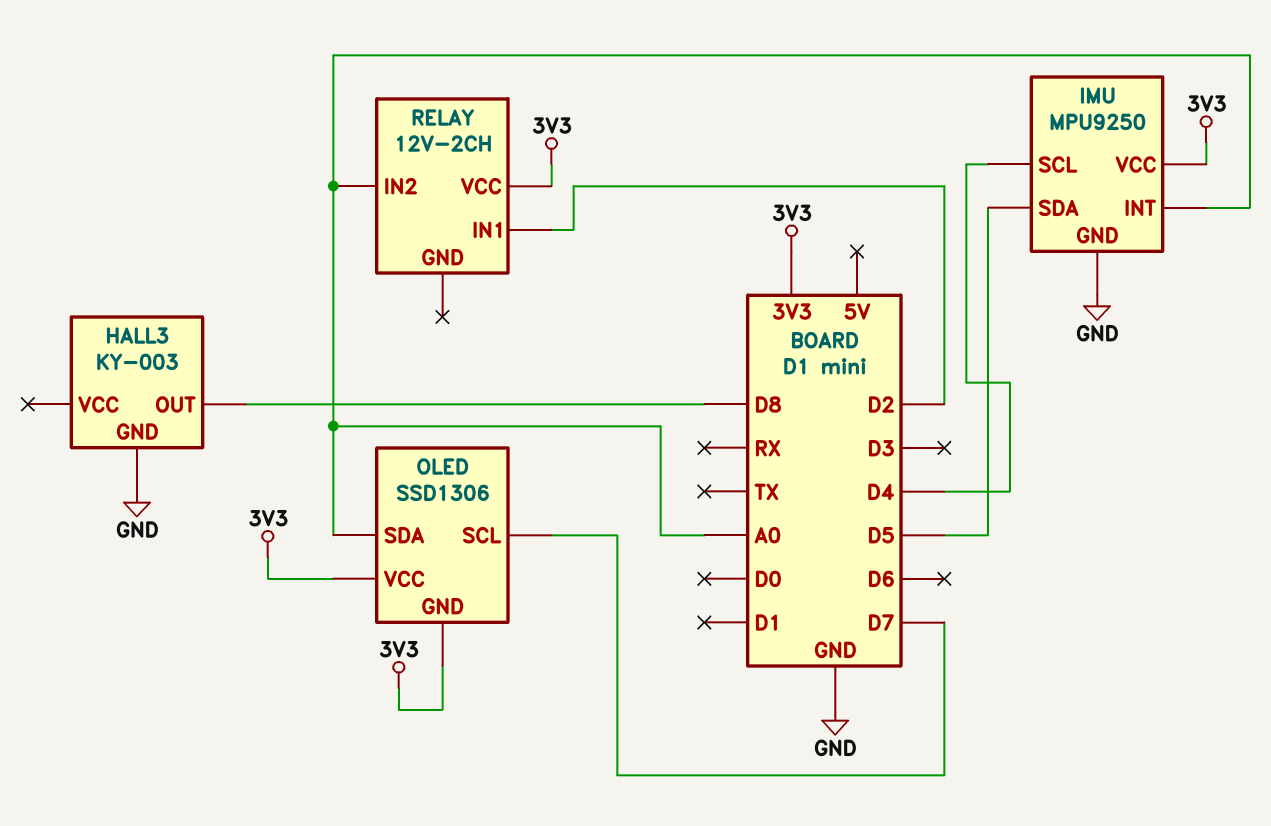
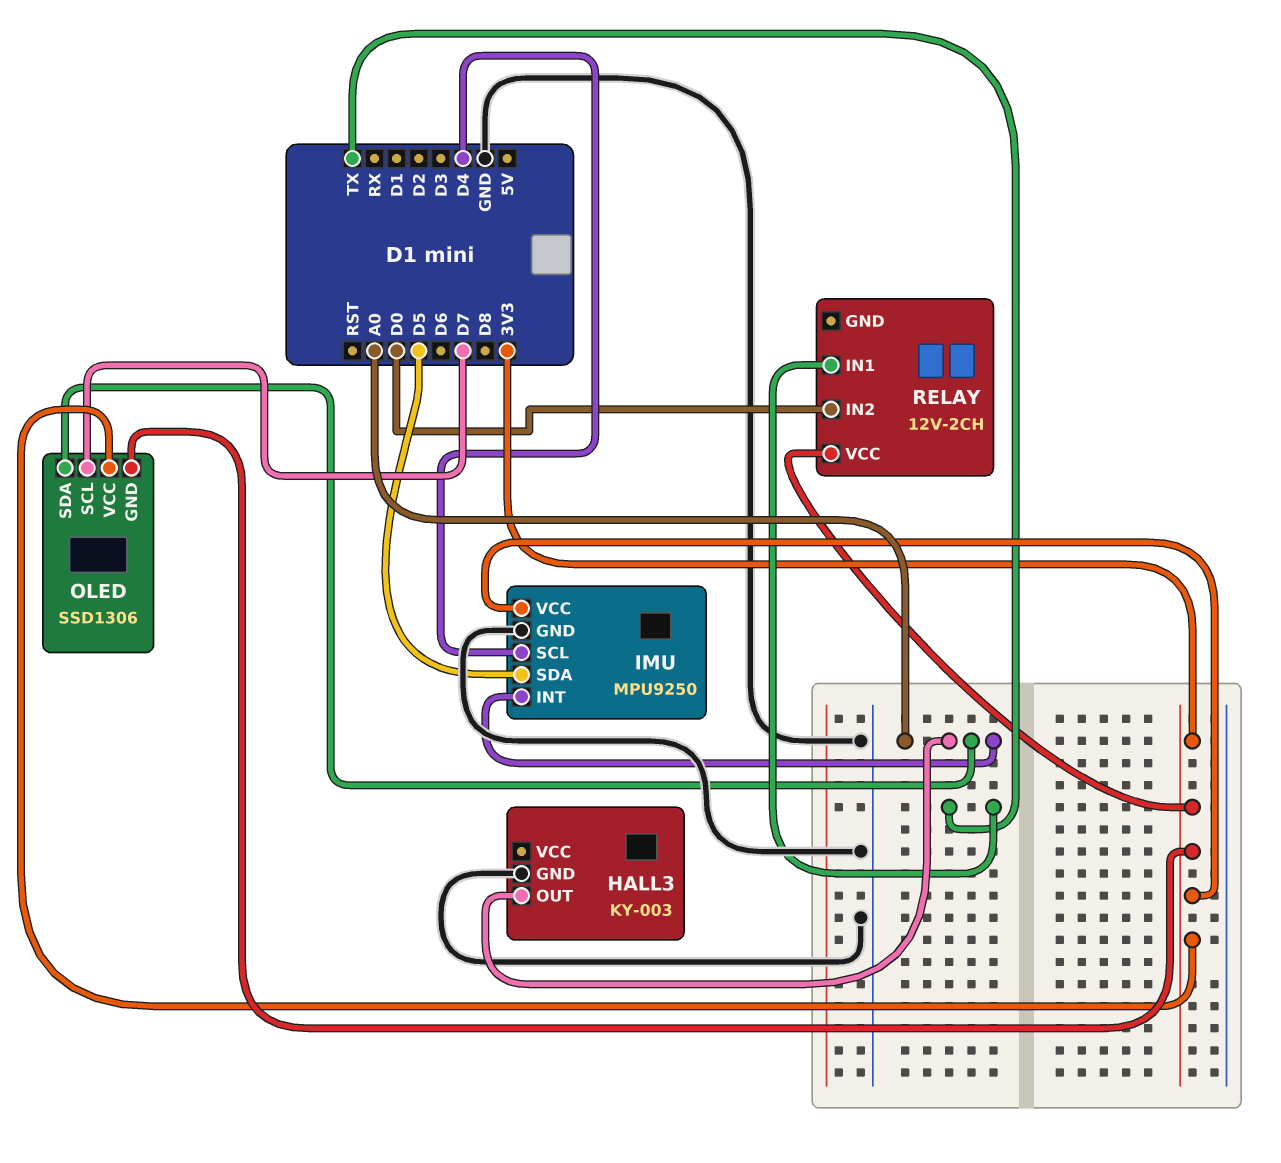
HALL3 pin OUT: D8 -> A0
RELAY pin IN1: D2 -> TX
RELAY pin IN2: A0 -> D0

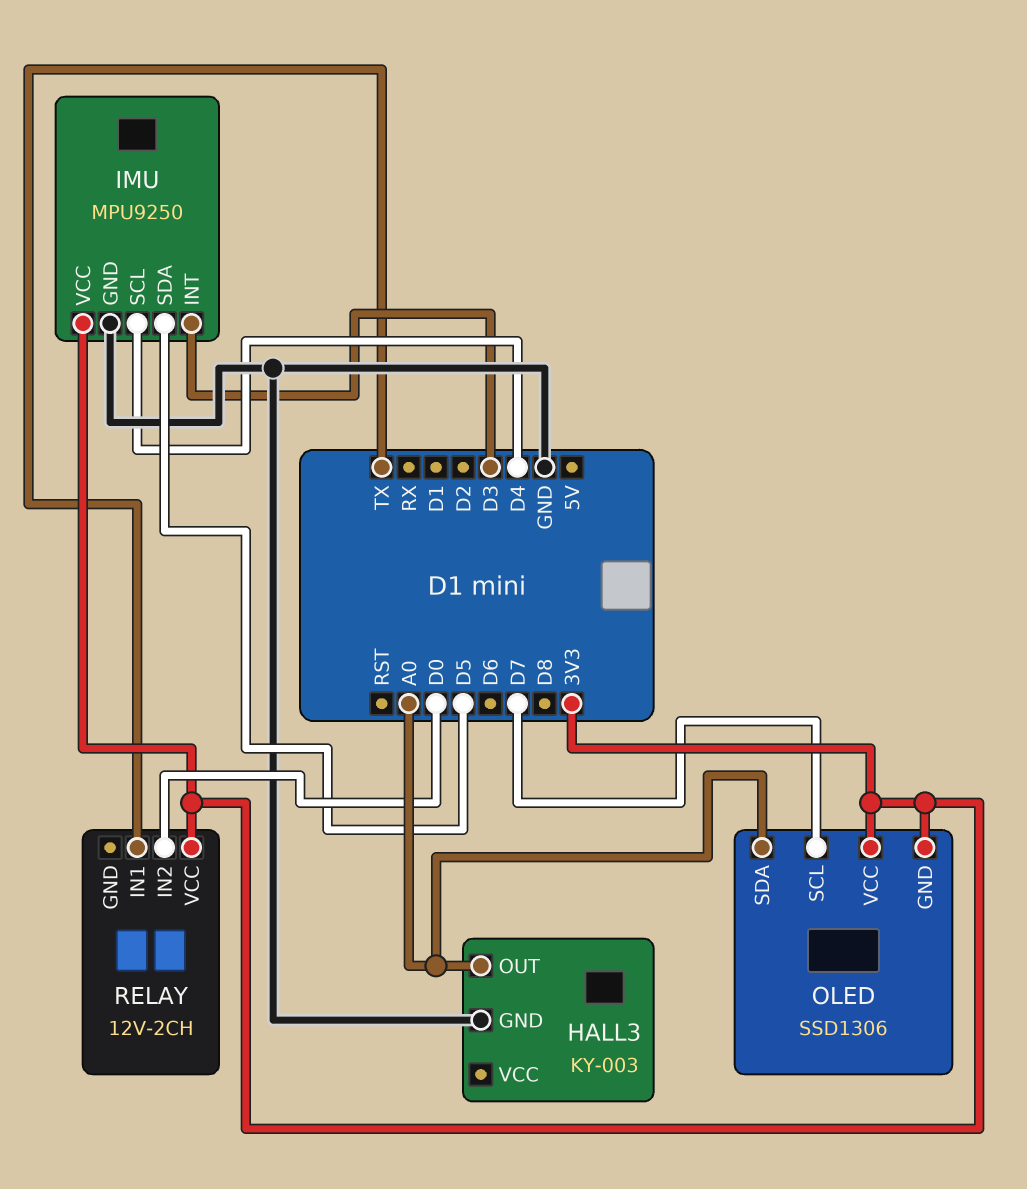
IMU pin INT: A0 -> D3

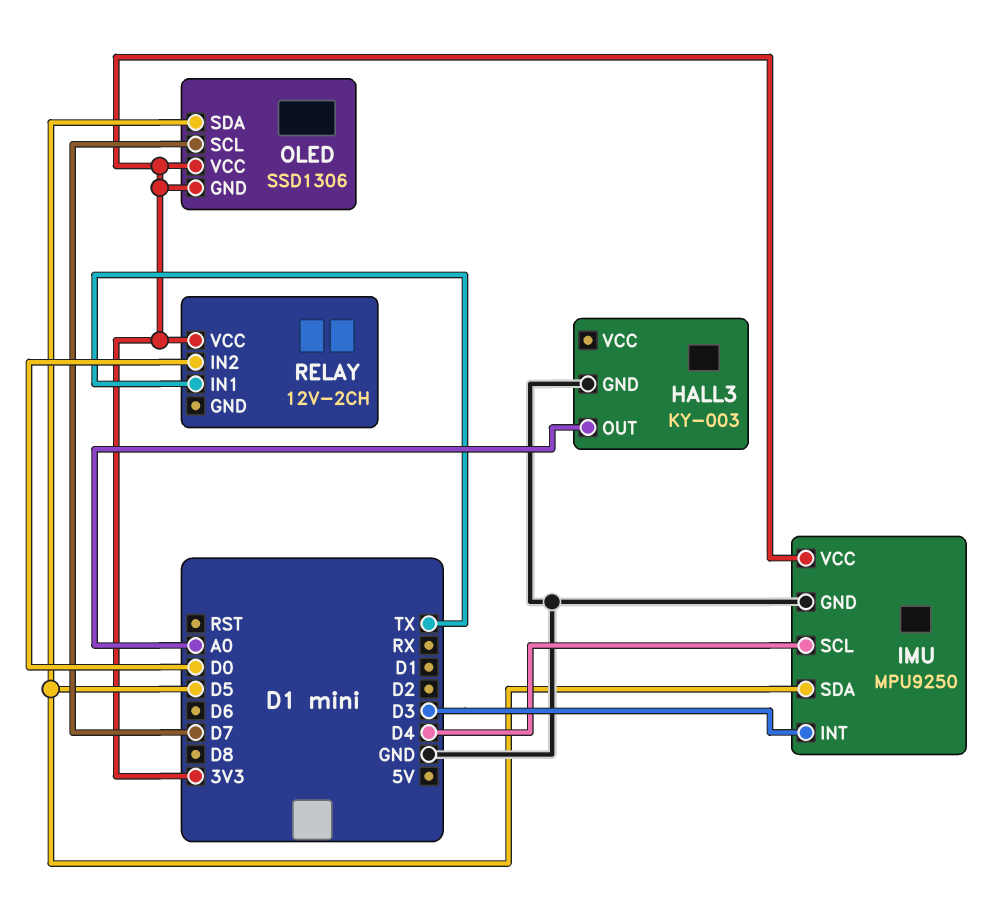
OLED pin SDA: A0 -> D5

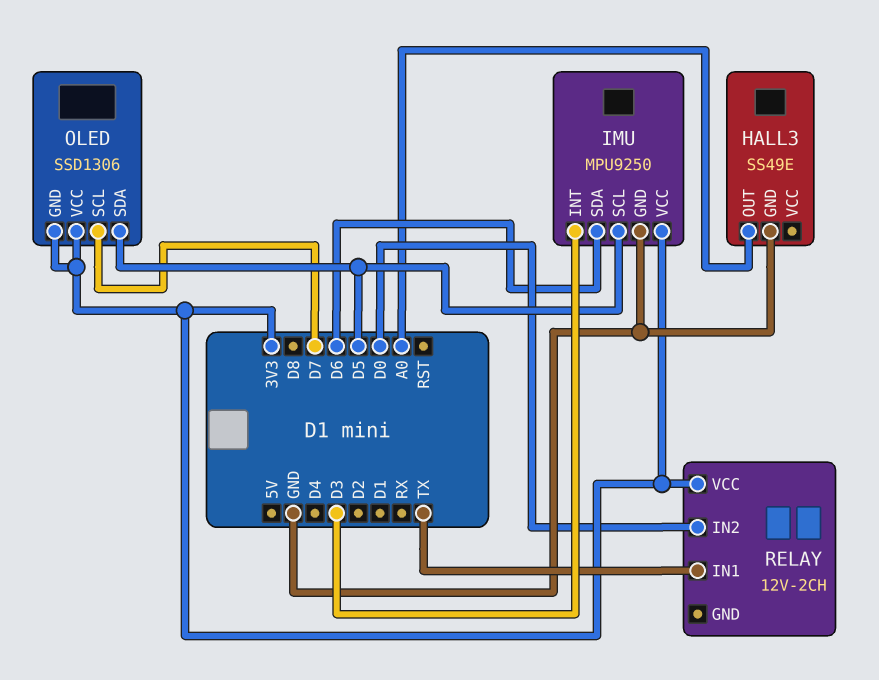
HALL3: KY-003 -> SS49E
IMU pin SCL: D4 -> D5
IMU pin SDA: D5 -> D6

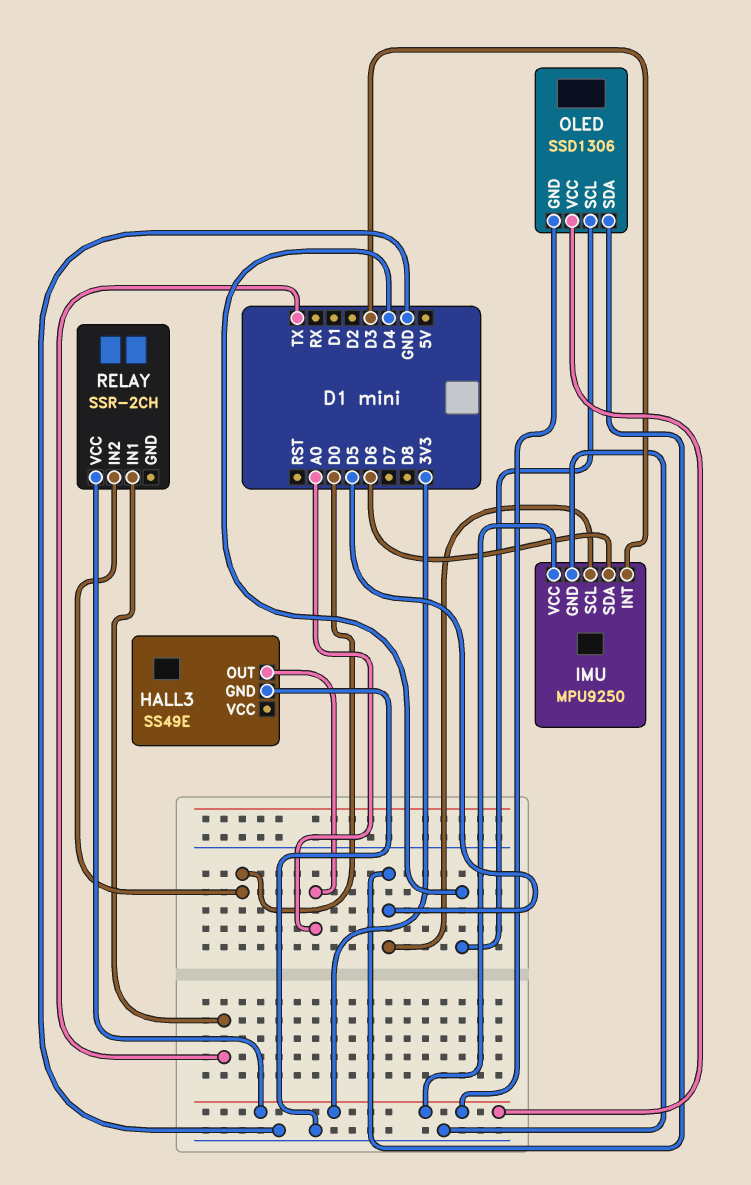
OLED pin SCL: D7 -> D4
RELAY: 12V-2CH -> SSR-2CH

